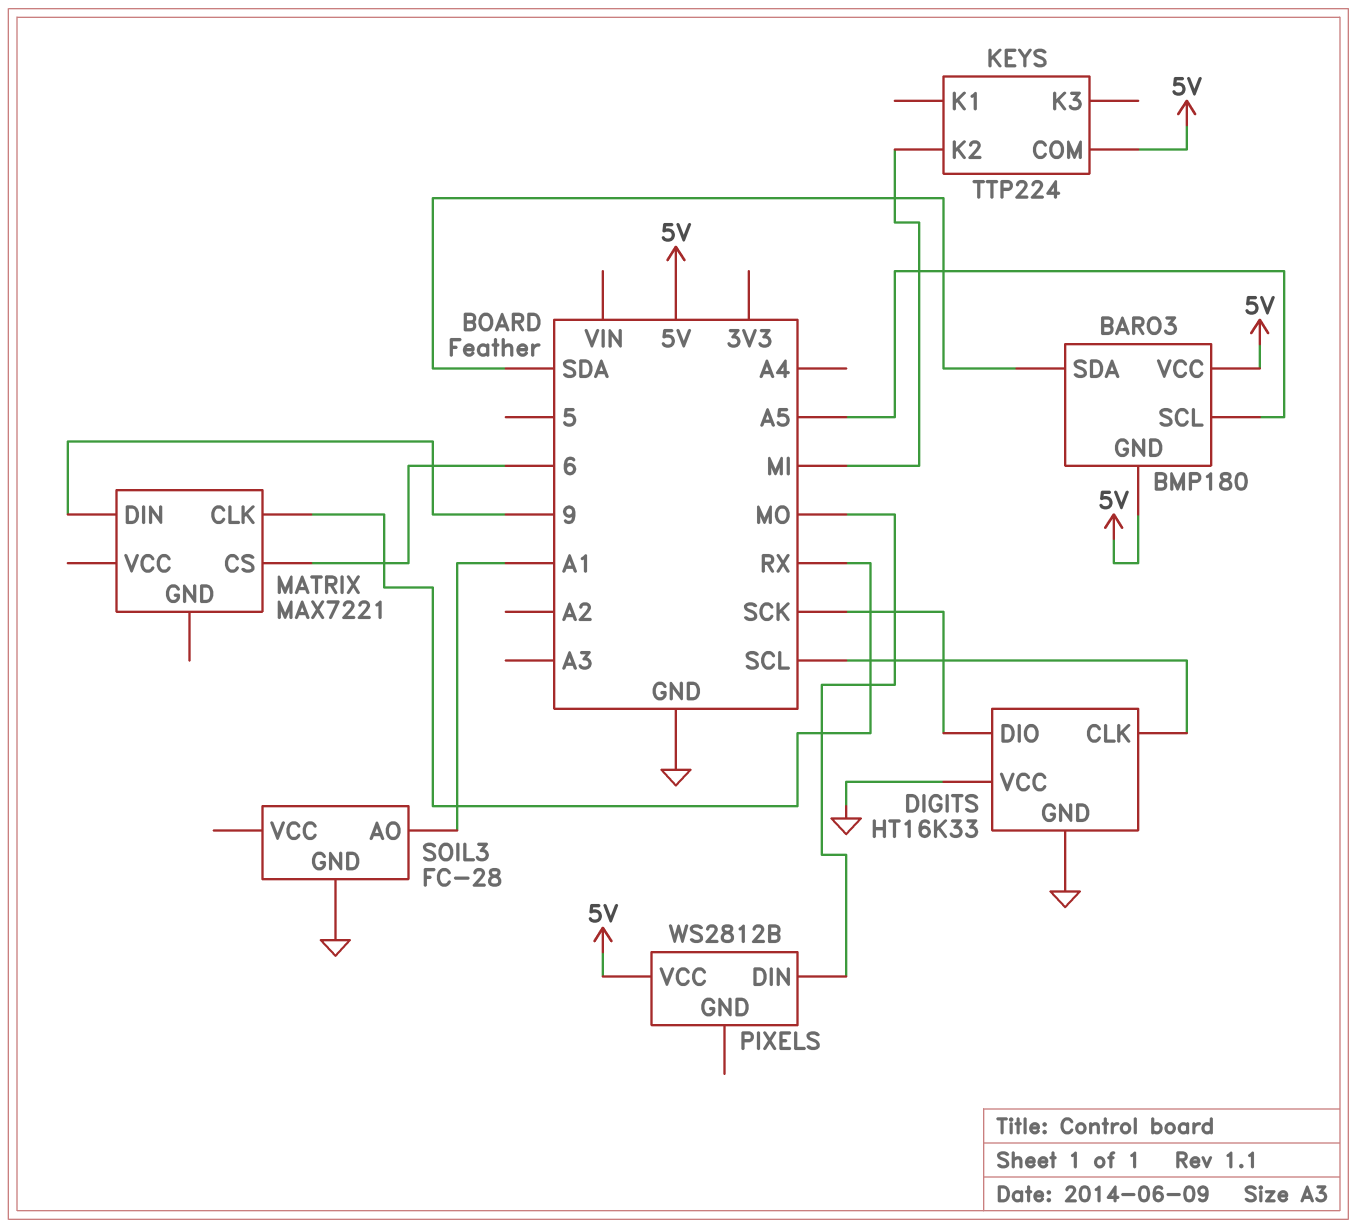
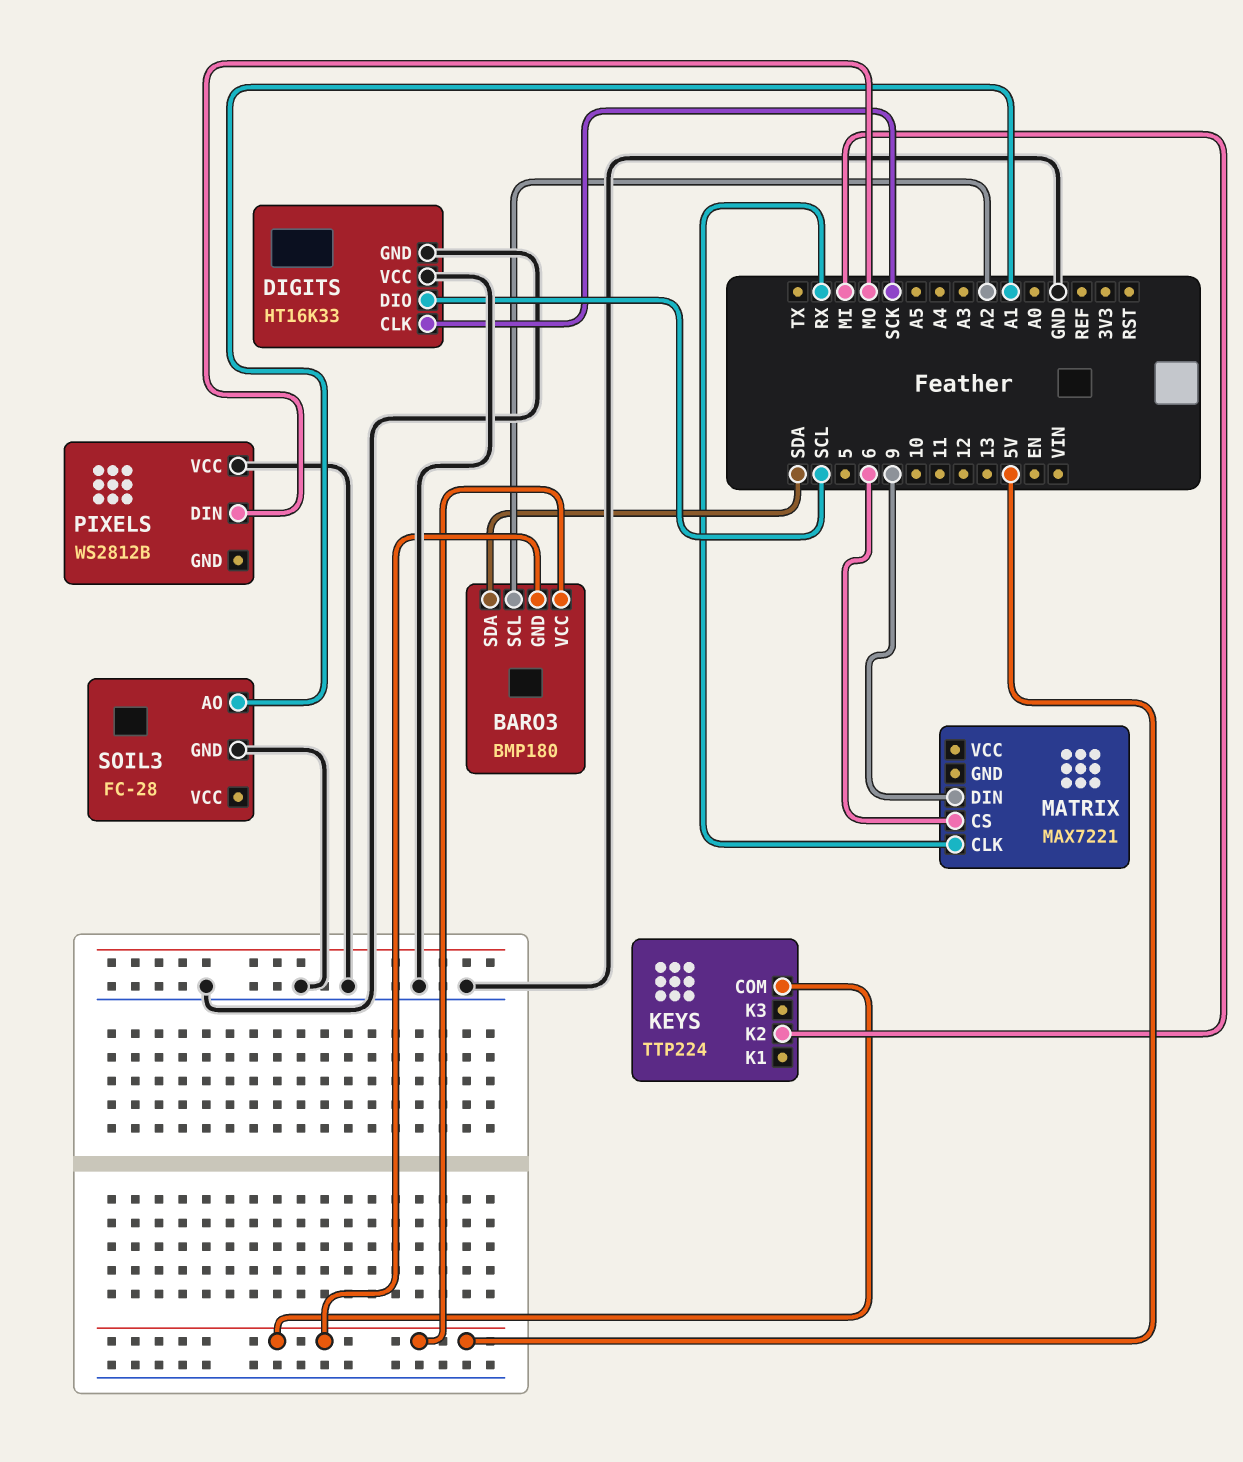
BARO3 pin SCL: A5 -> A2
DIGITS pin CLK: SCL -> SCK
DIGITS pin DIO: SCK -> SCL
PIXELS pin VCC: 5V -> GND

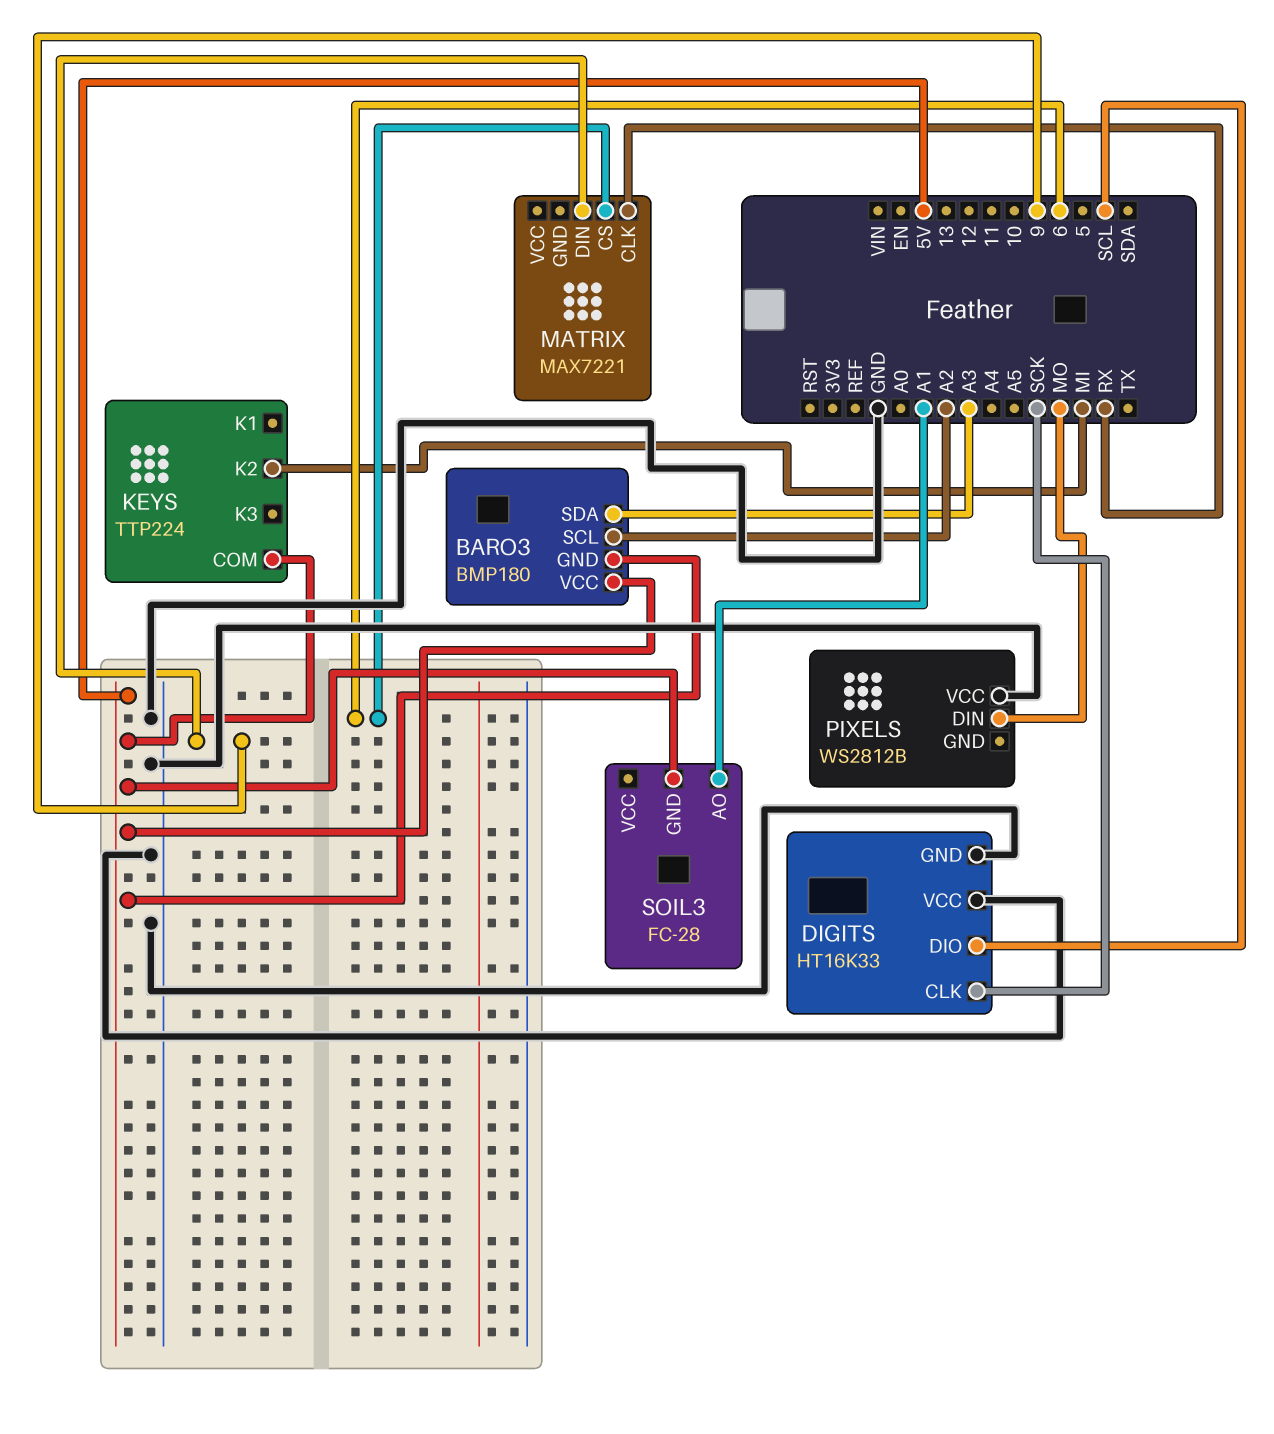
BARO3 pin SDA: SDA -> A3
SOIL3 pin GND: GND -> 5V

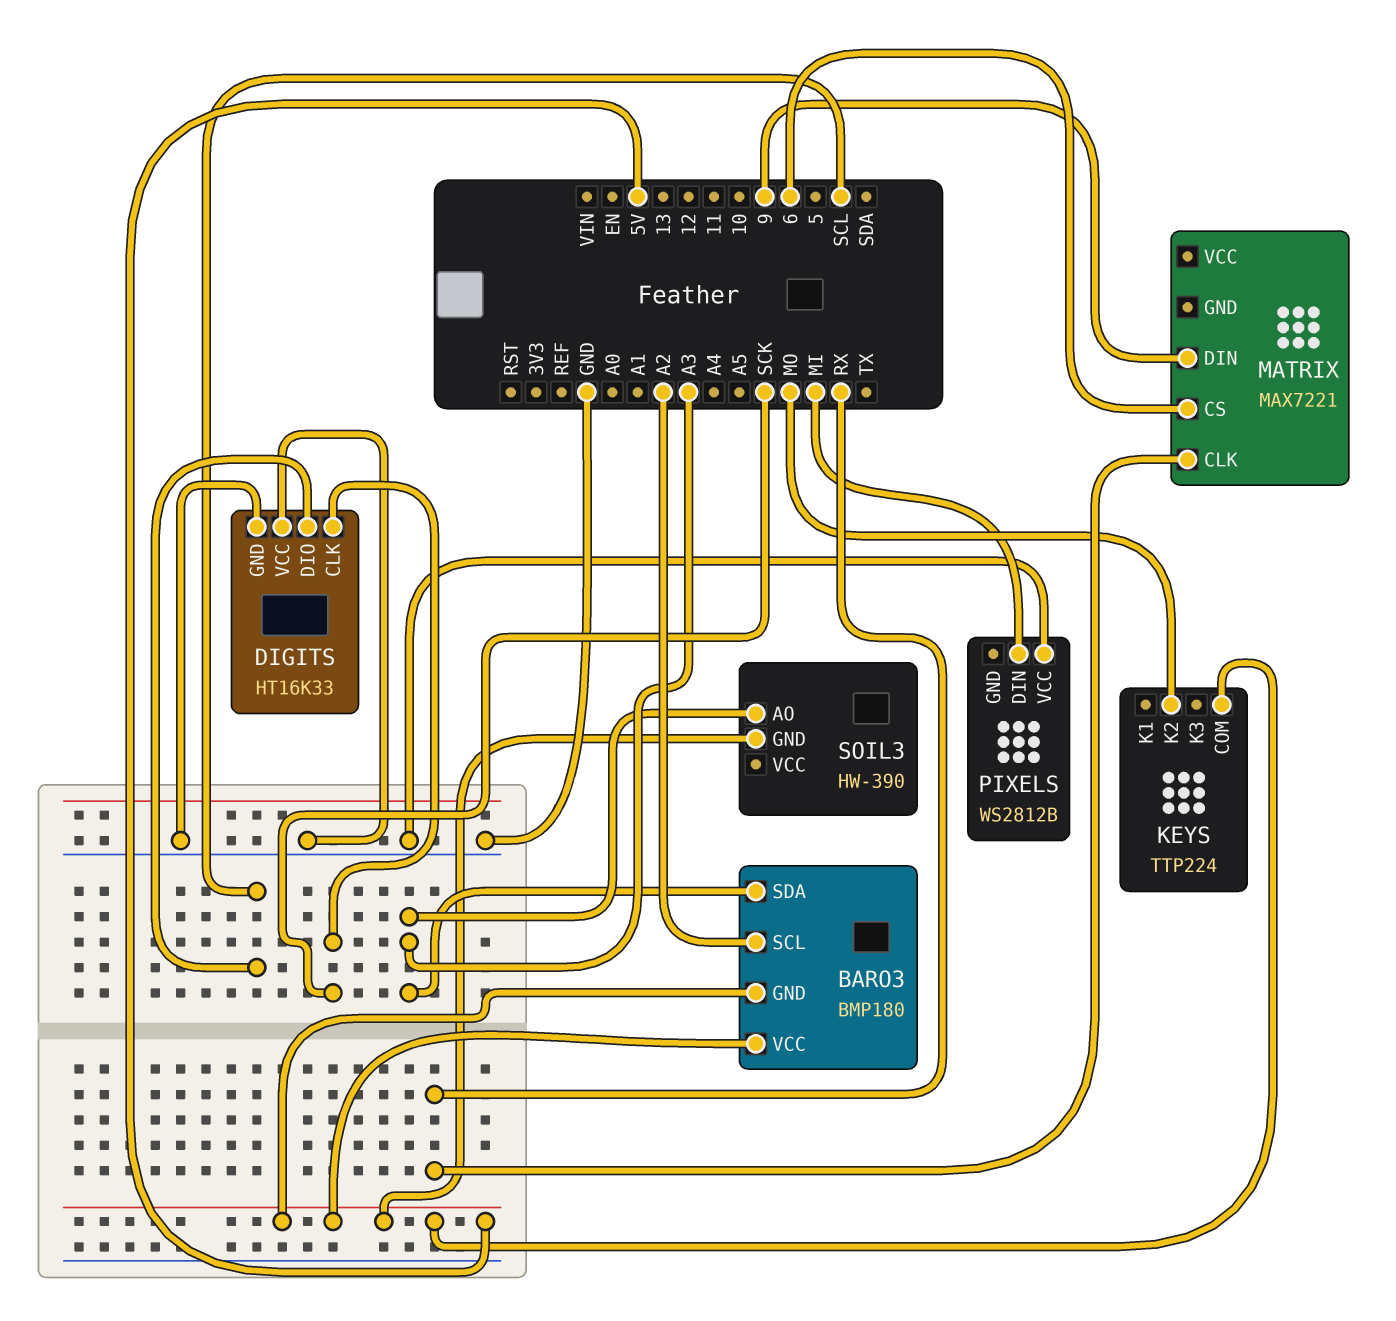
KEYS pin K2: MI -> MO
PIXELS pin DIN: MO -> MI
SOIL3: FC-28 -> HW-390
SOIL3 pin AO: A1 -> A3

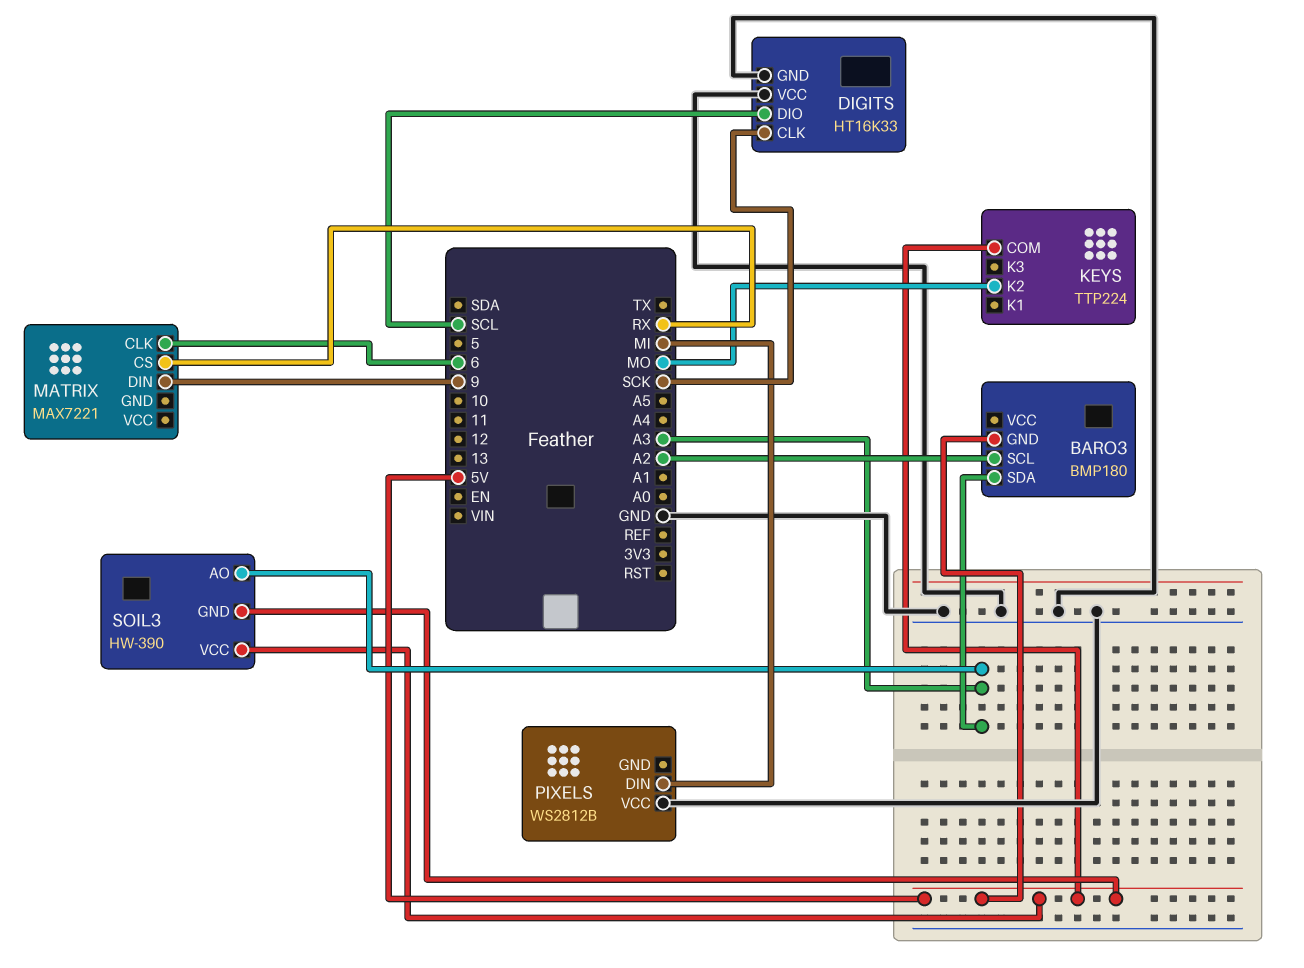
BARO3 pin VCC: 5V -> none
MATRIX pin CLK: RX -> 6
MATRIX pin CS: 6 -> RX
SOIL3 pin VCC: none -> 5V

